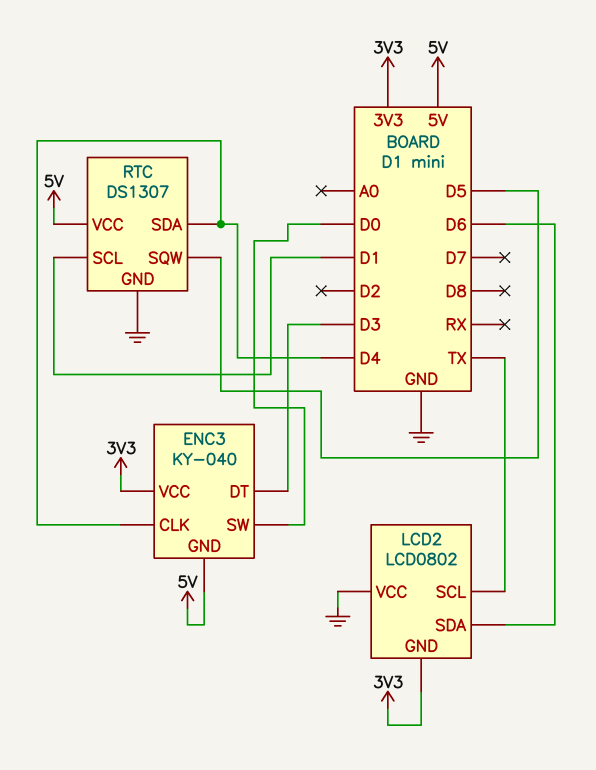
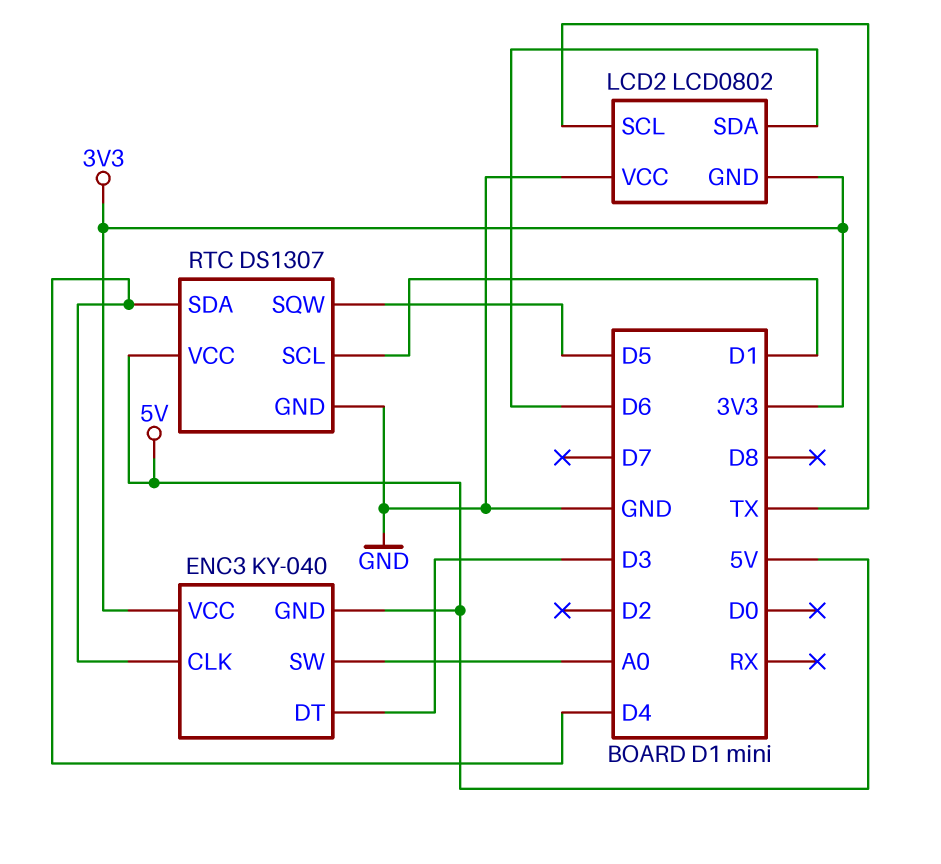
ENC3 pin SW: D0 -> A0

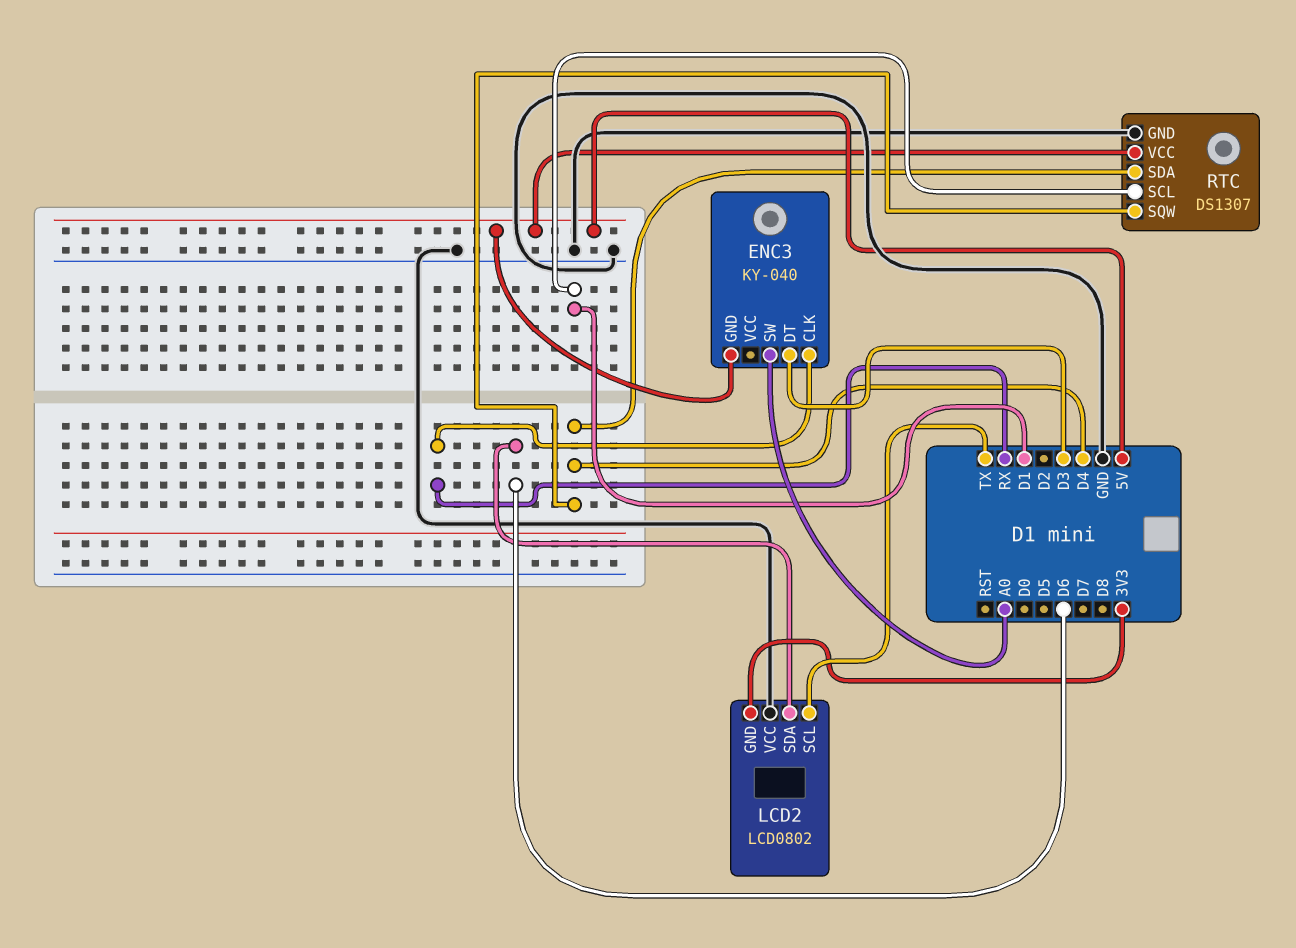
ENC3 pin CLK: D4 -> RX
ENC3 pin VCC: 3V3 -> none
RTC pin SQW: D5 -> D4

